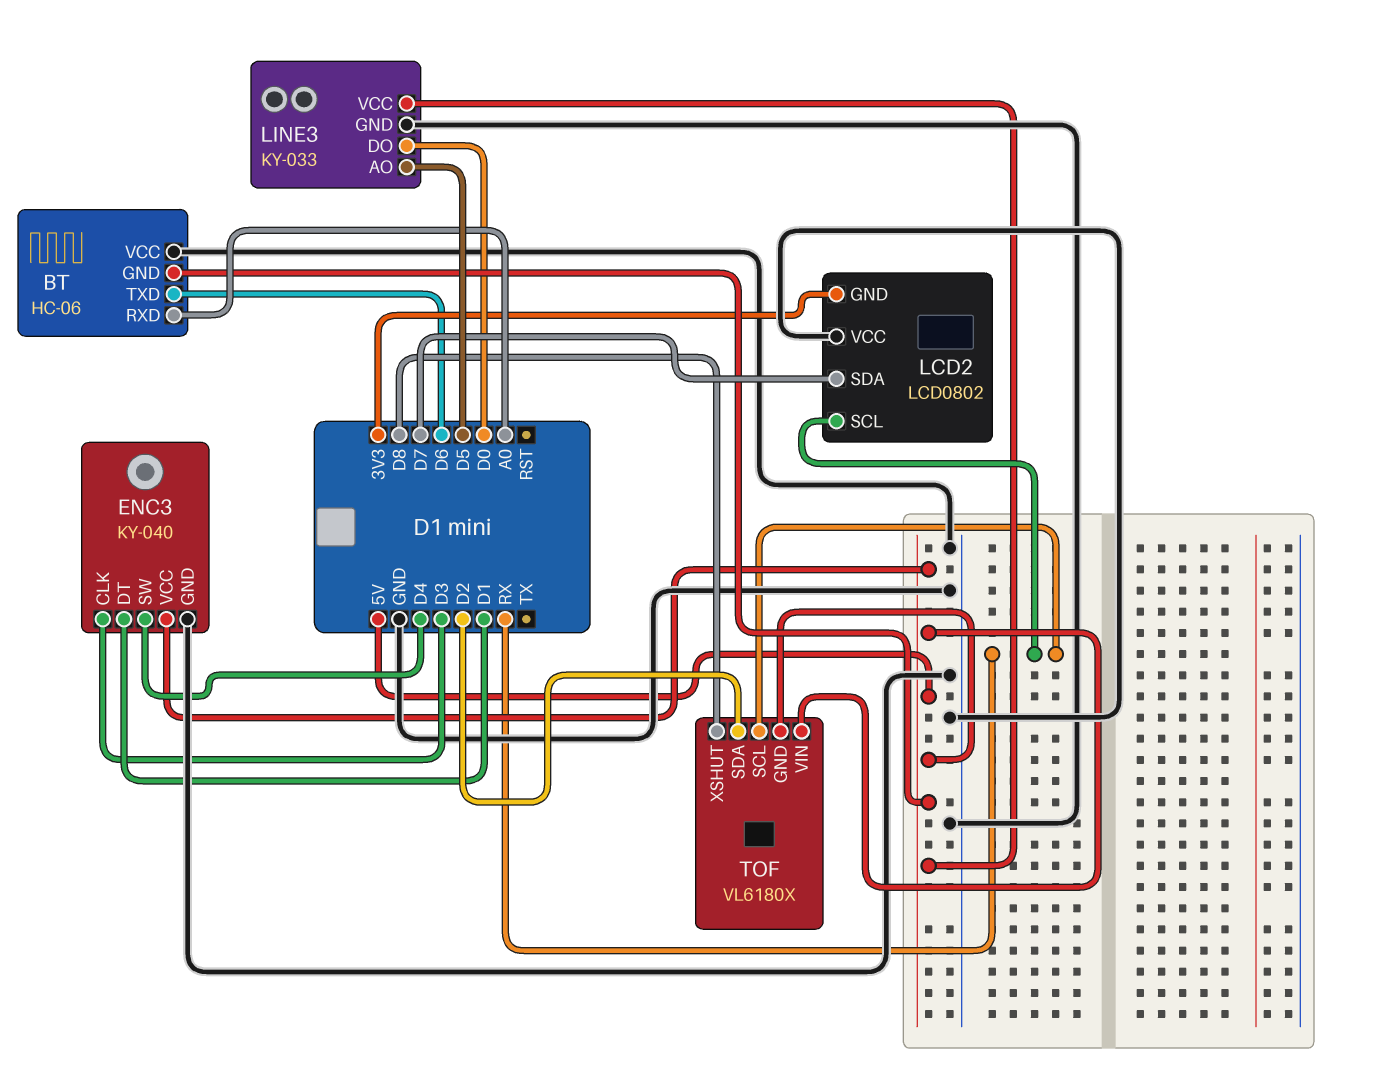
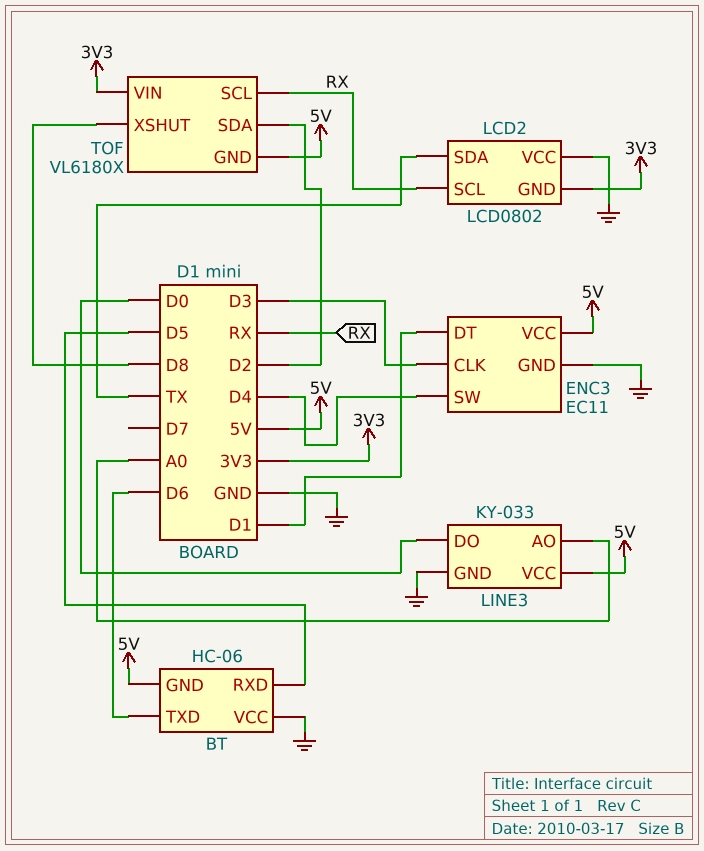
BT pin RXD: A0 -> D5
ENC3: KY-040 -> EC11
LCD2 pin SDA: D7 -> TX
LINE3 pin AO: D5 -> A0
TOF pin VIN: 5V -> 3V3

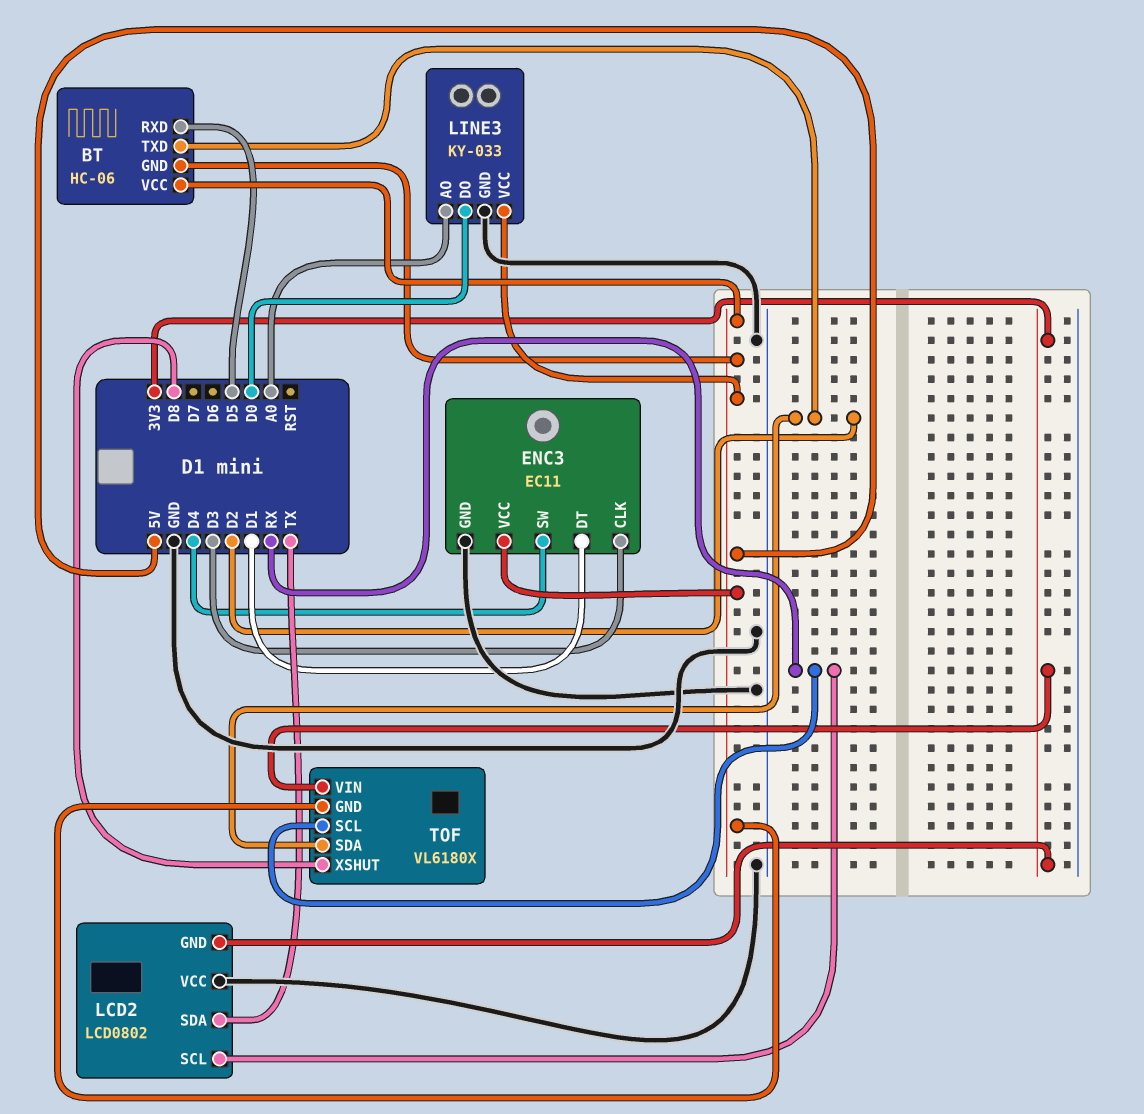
BT pin TXD: D6 -> D2
BT pin VCC: GND -> 5V

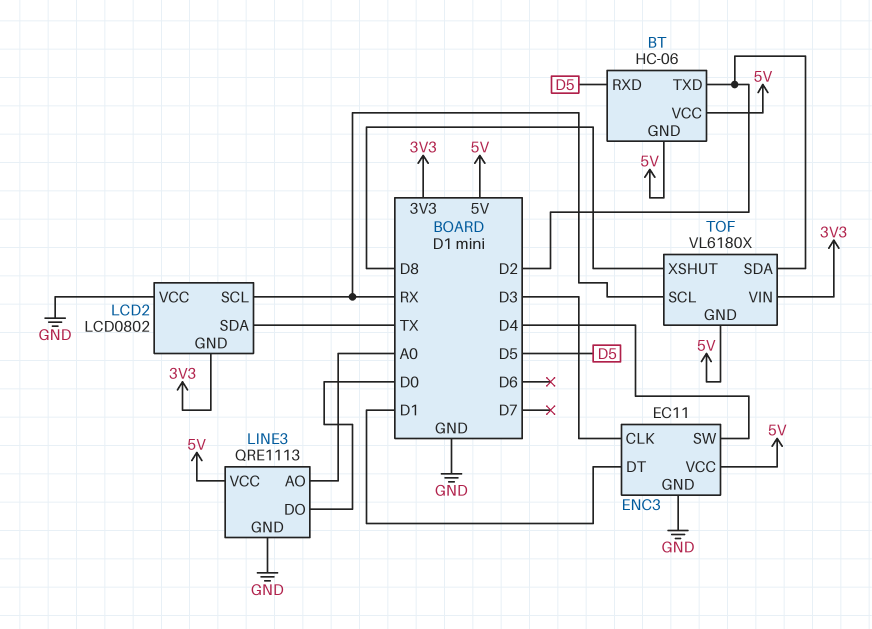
LINE3: KY-033 -> QRE1113

